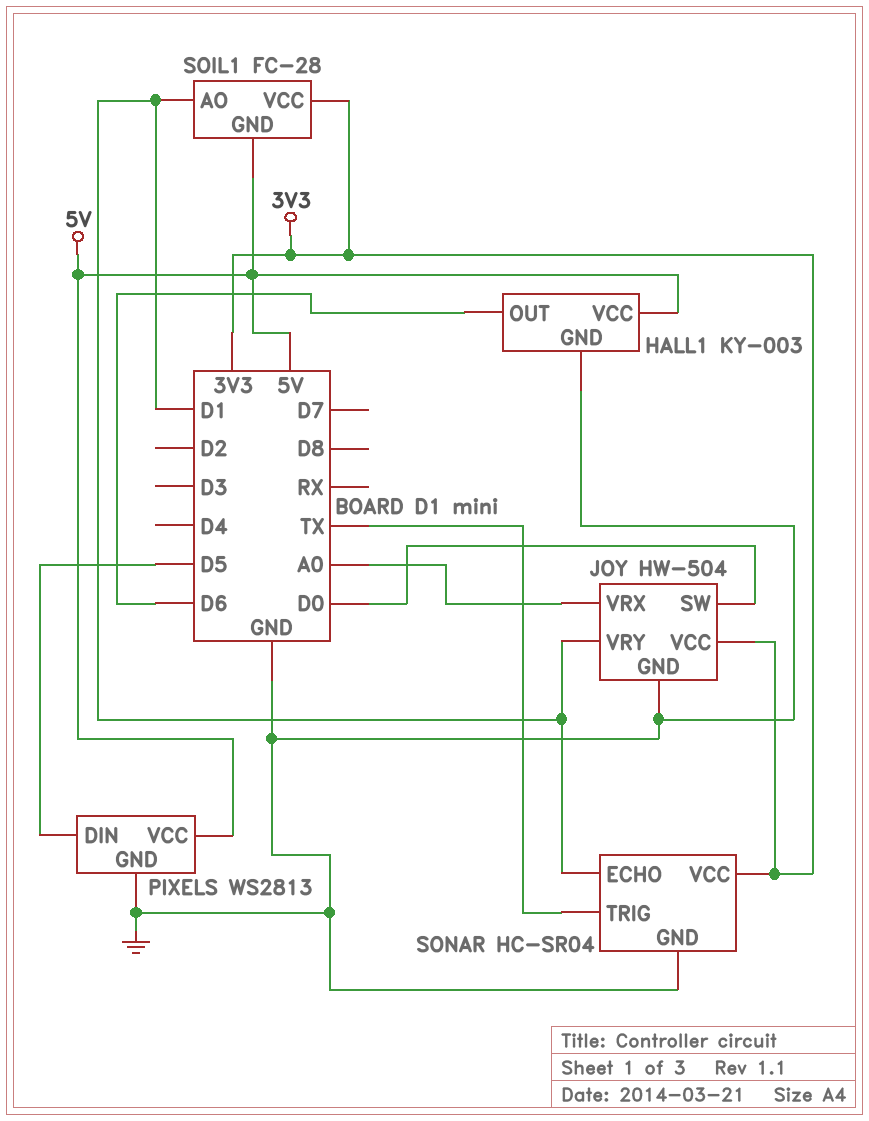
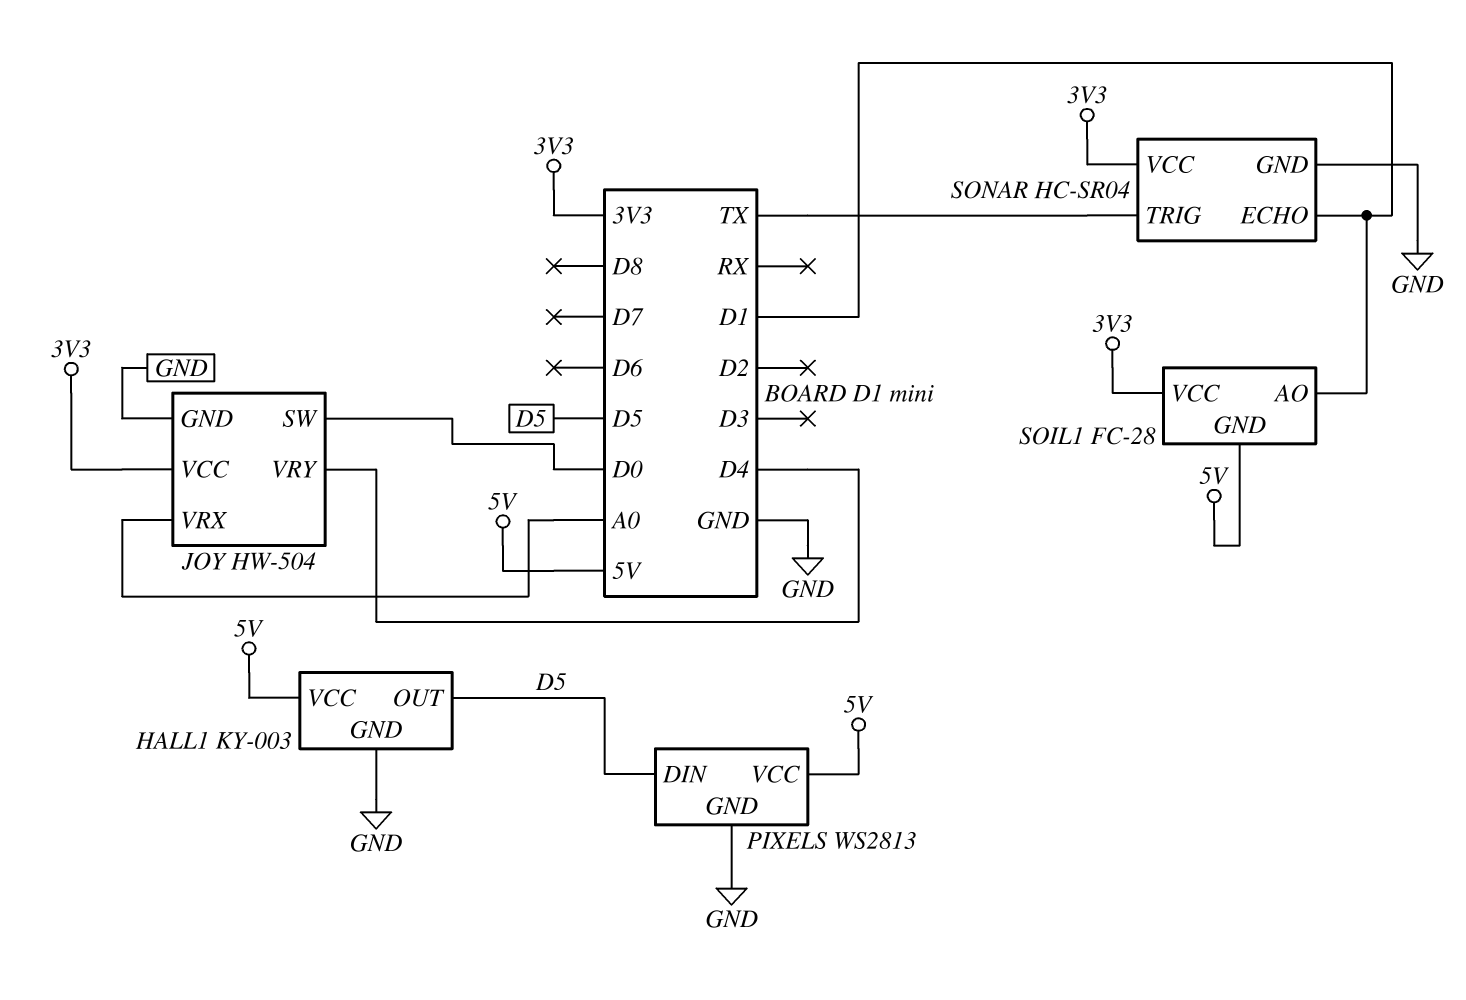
HALL1 pin OUT: D6 -> D5
JOY pin VRY: D1 -> D4

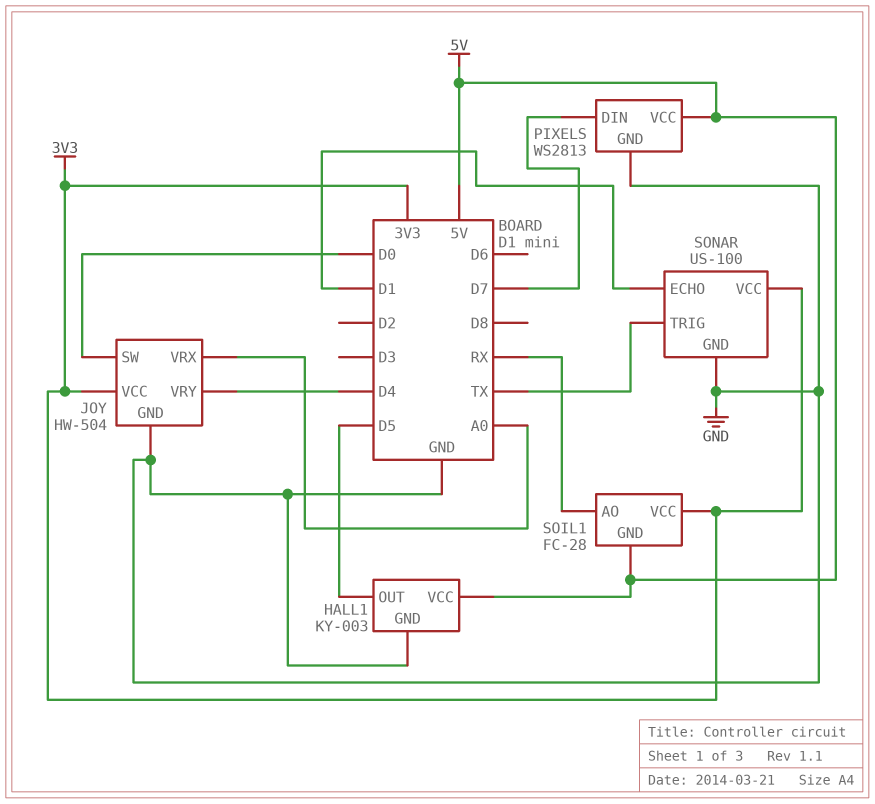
PIXELS pin DIN: D5 -> D7
SOIL1 pin AO: D1 -> RX
SONAR: HC-SR04 -> US-100

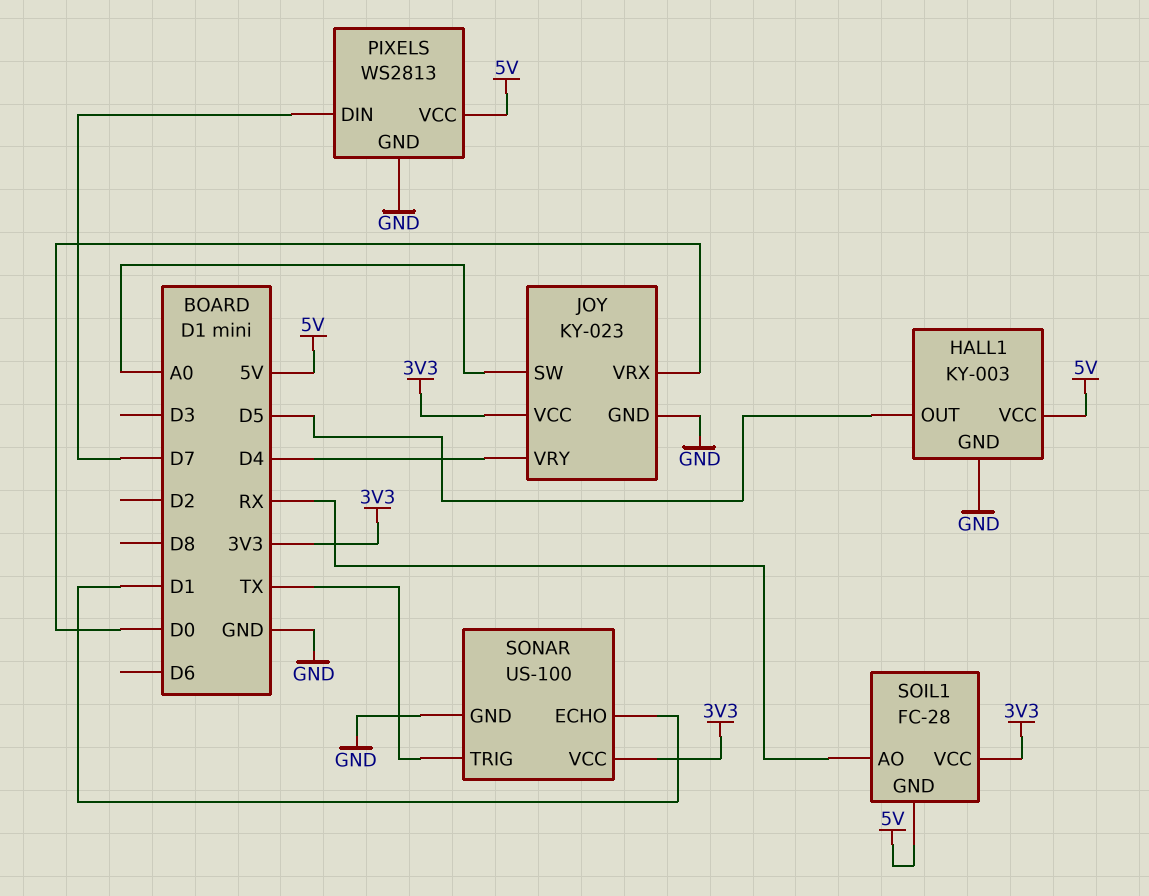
JOY: HW-504 -> KY-023
JOY pin SW: D0 -> A0
JOY pin VRX: A0 -> D0

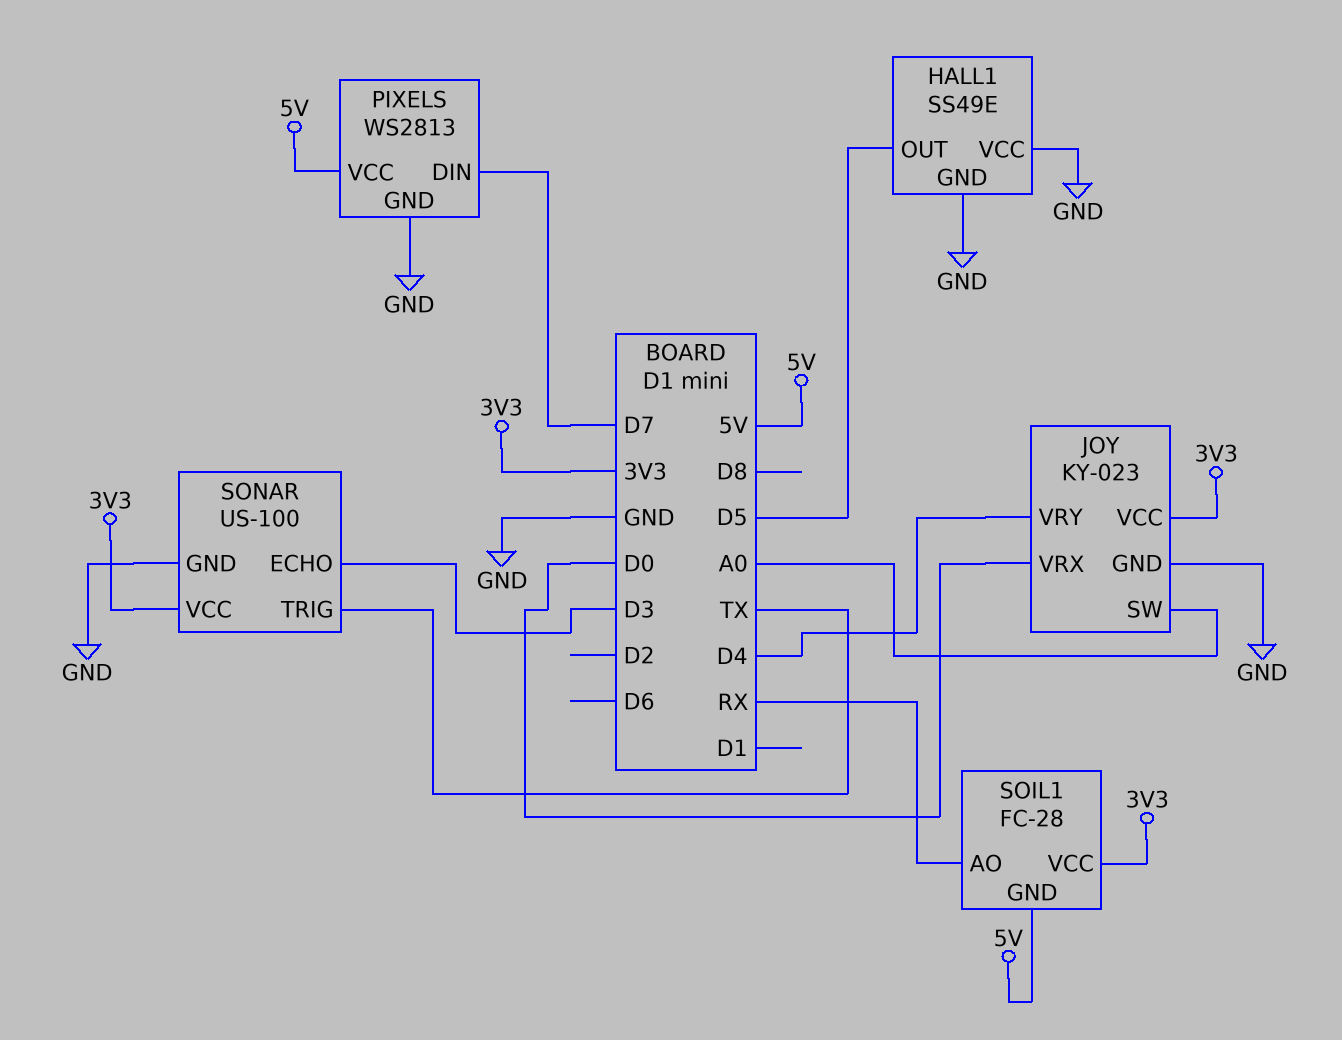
HALL1: KY-003 -> SS49E
HALL1 pin VCC: 5V -> GND
SONAR pin ECHO: D1 -> D3

